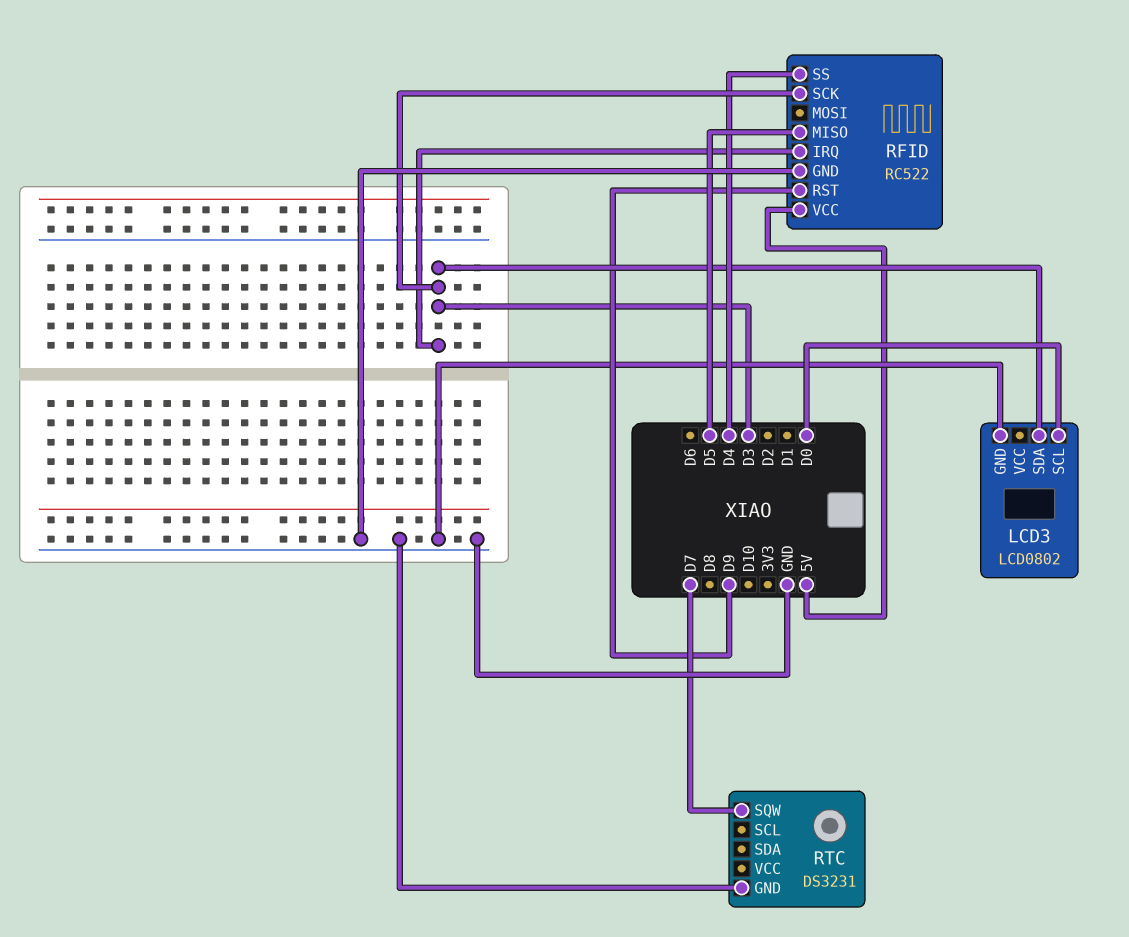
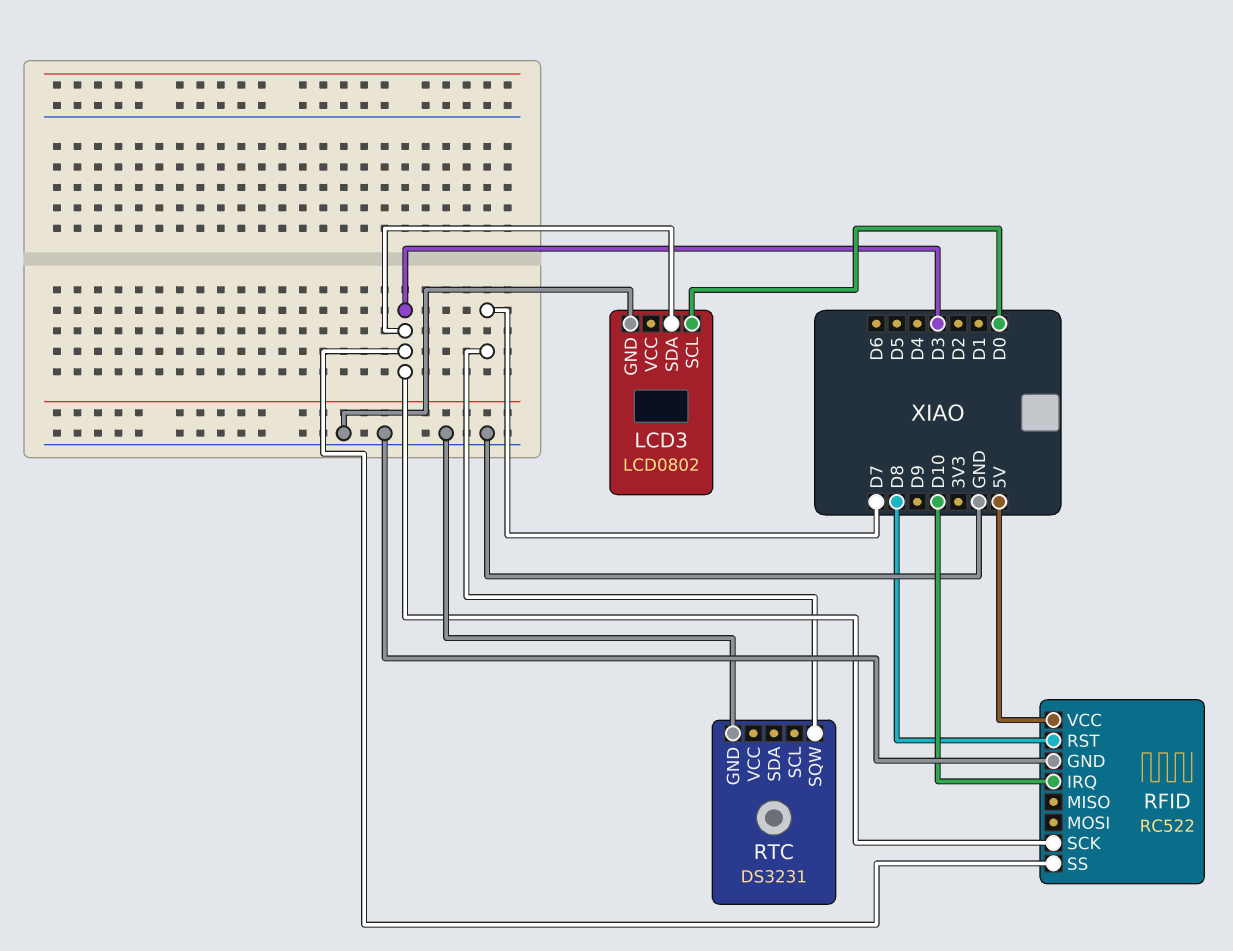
RFID pin IRQ: D3 -> D10
RFID pin MISO: D5 -> none
RFID pin RST: D9 -> D8
RFID pin SS: D4 -> D3

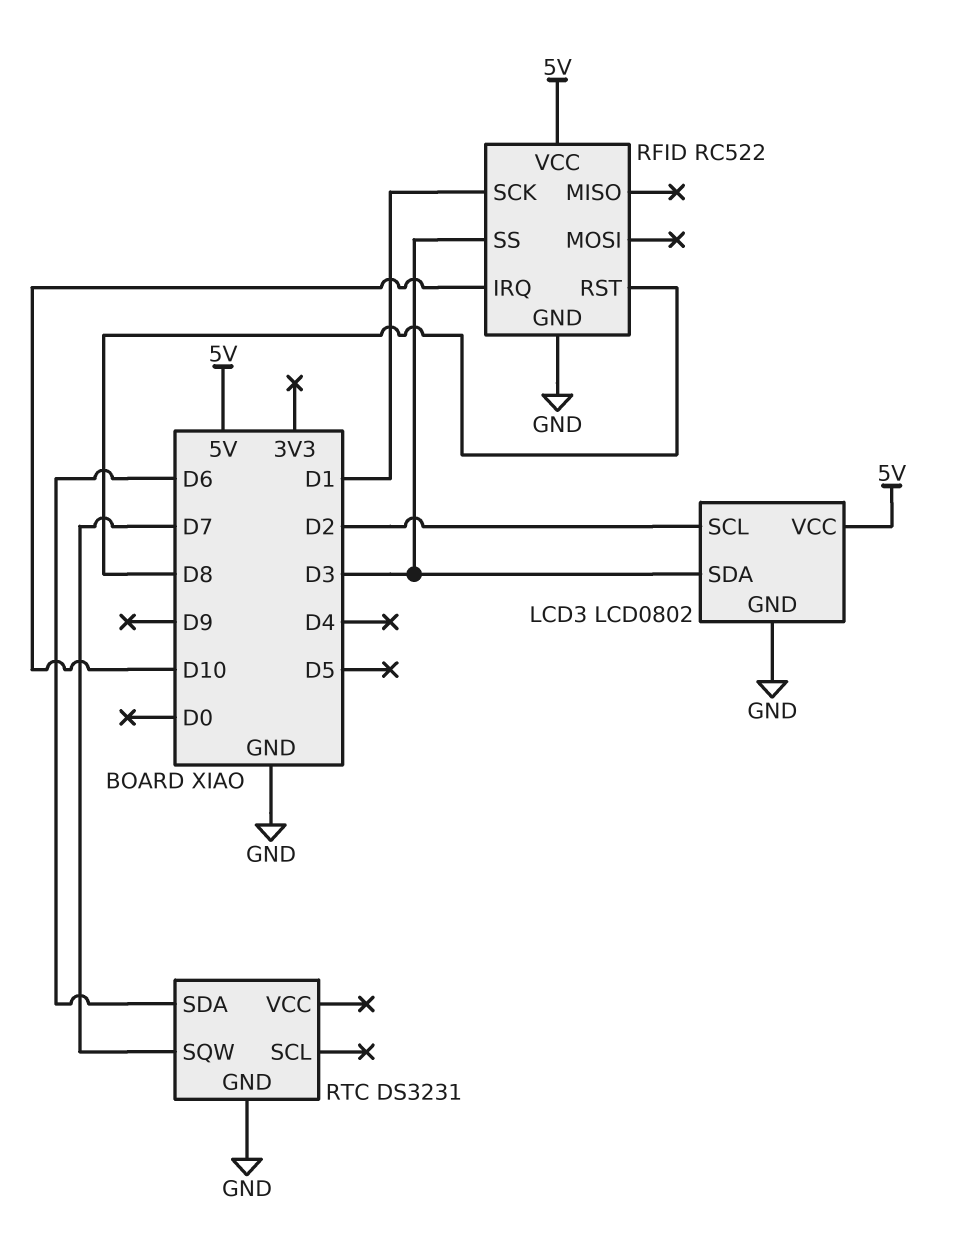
LCD3 pin SCL: D0 -> D2
LCD3 pin VCC: none -> 5V
RFID pin SCK: D3 -> D1
RTC pin SDA: none -> D6

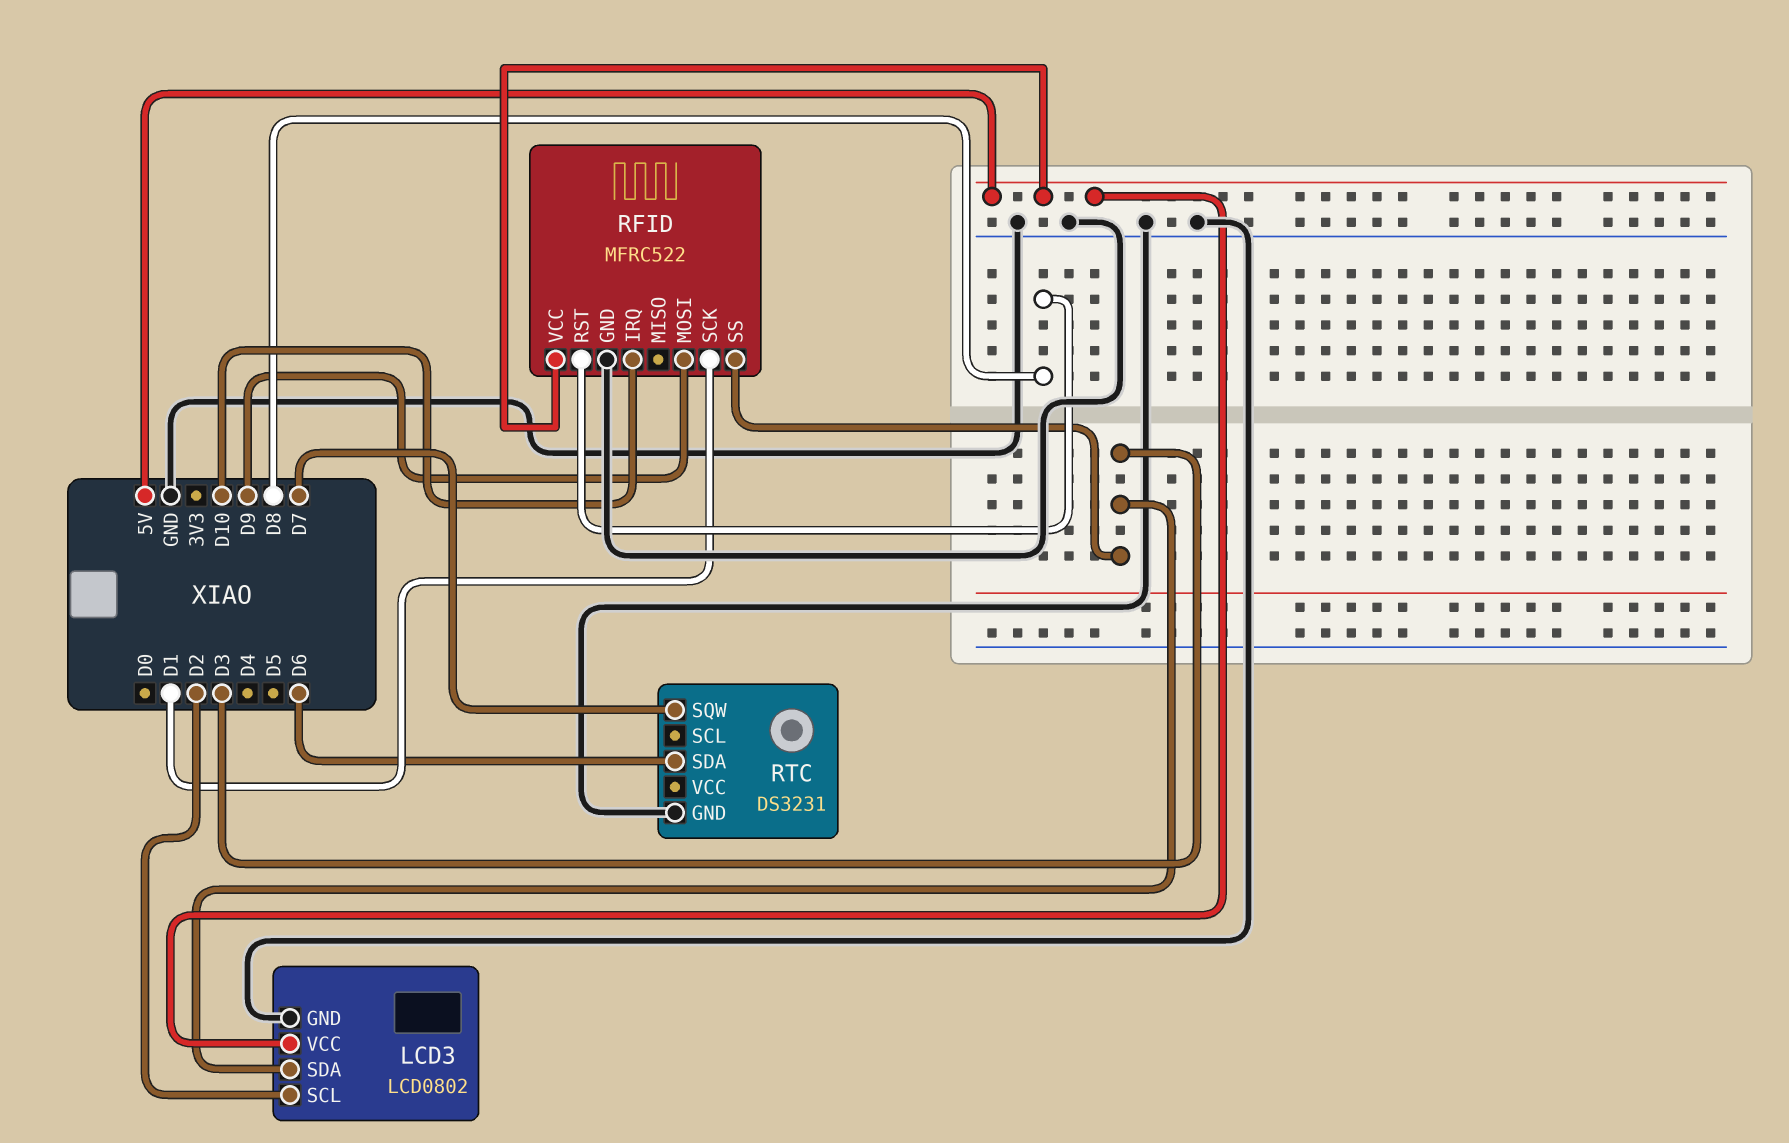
RFID: RC522 -> MFRC522
RFID pin MOSI: none -> D9

